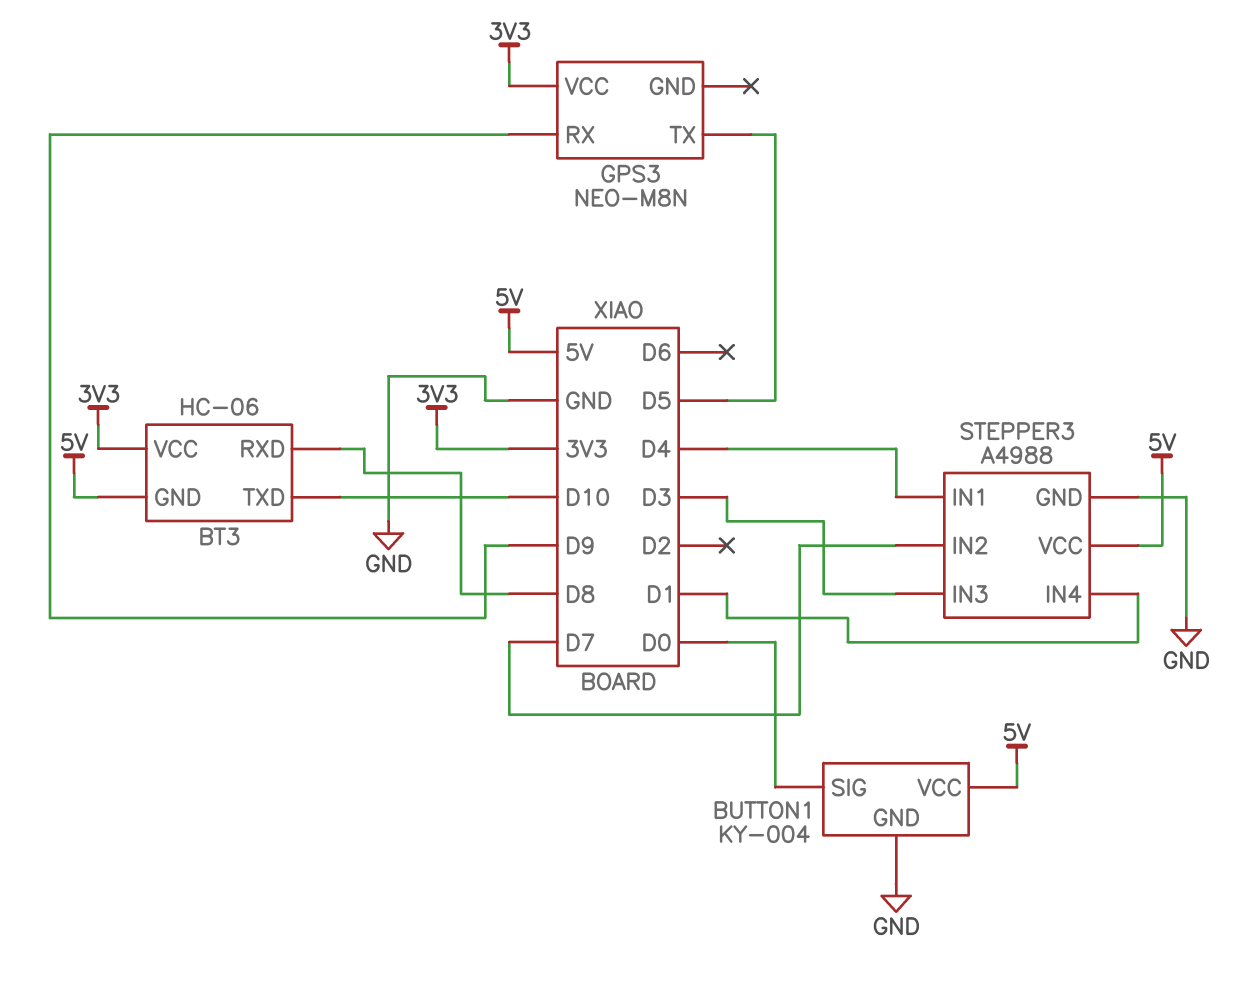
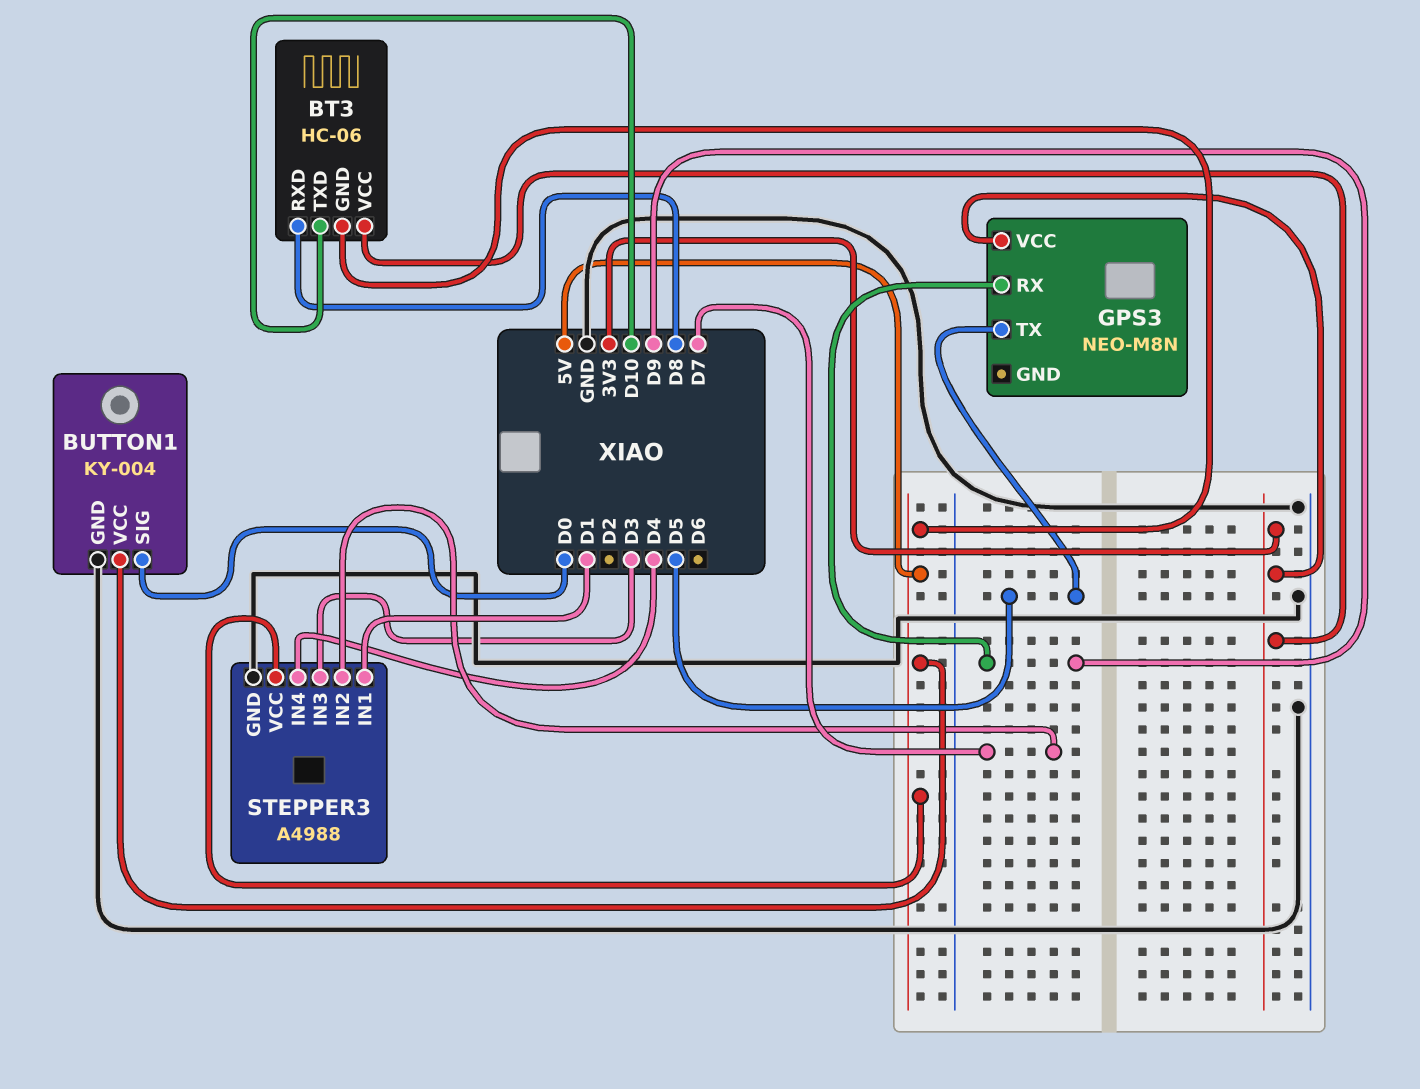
STEPPER3 pin IN1: D4 -> D1
STEPPER3 pin IN4: D1 -> D4

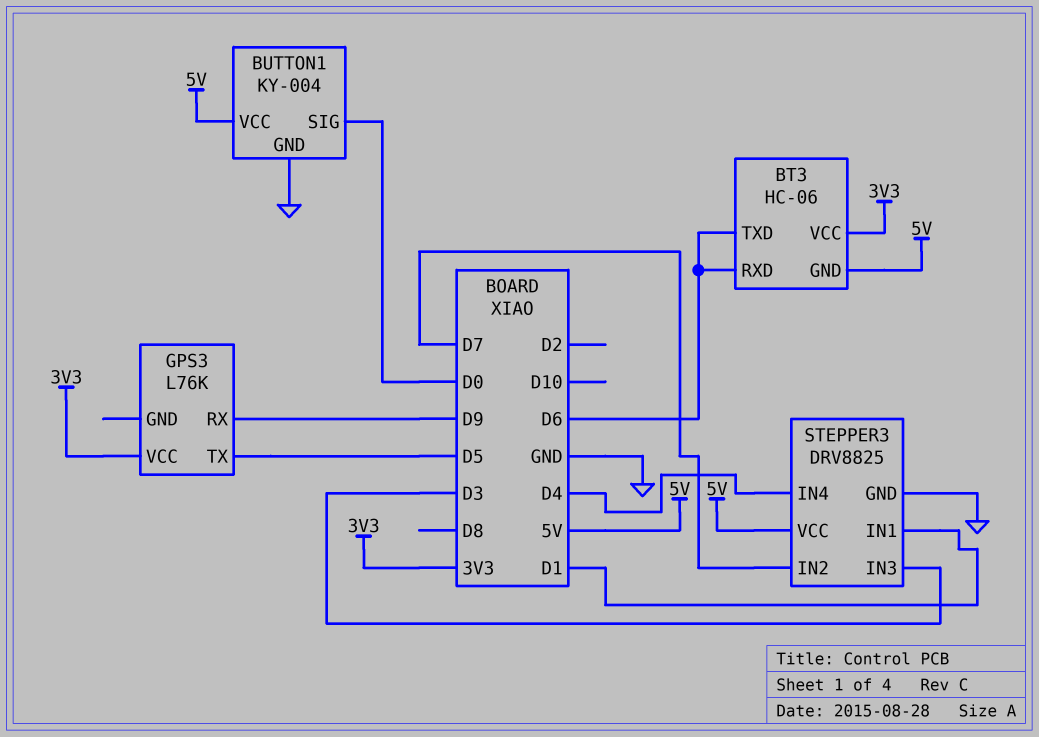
BT3 pin RXD: D8 -> D6
BT3 pin TXD: D10 -> D6
GPS3: NEO-M8N -> L76K
STEPPER3: A4988 -> DRV8825

